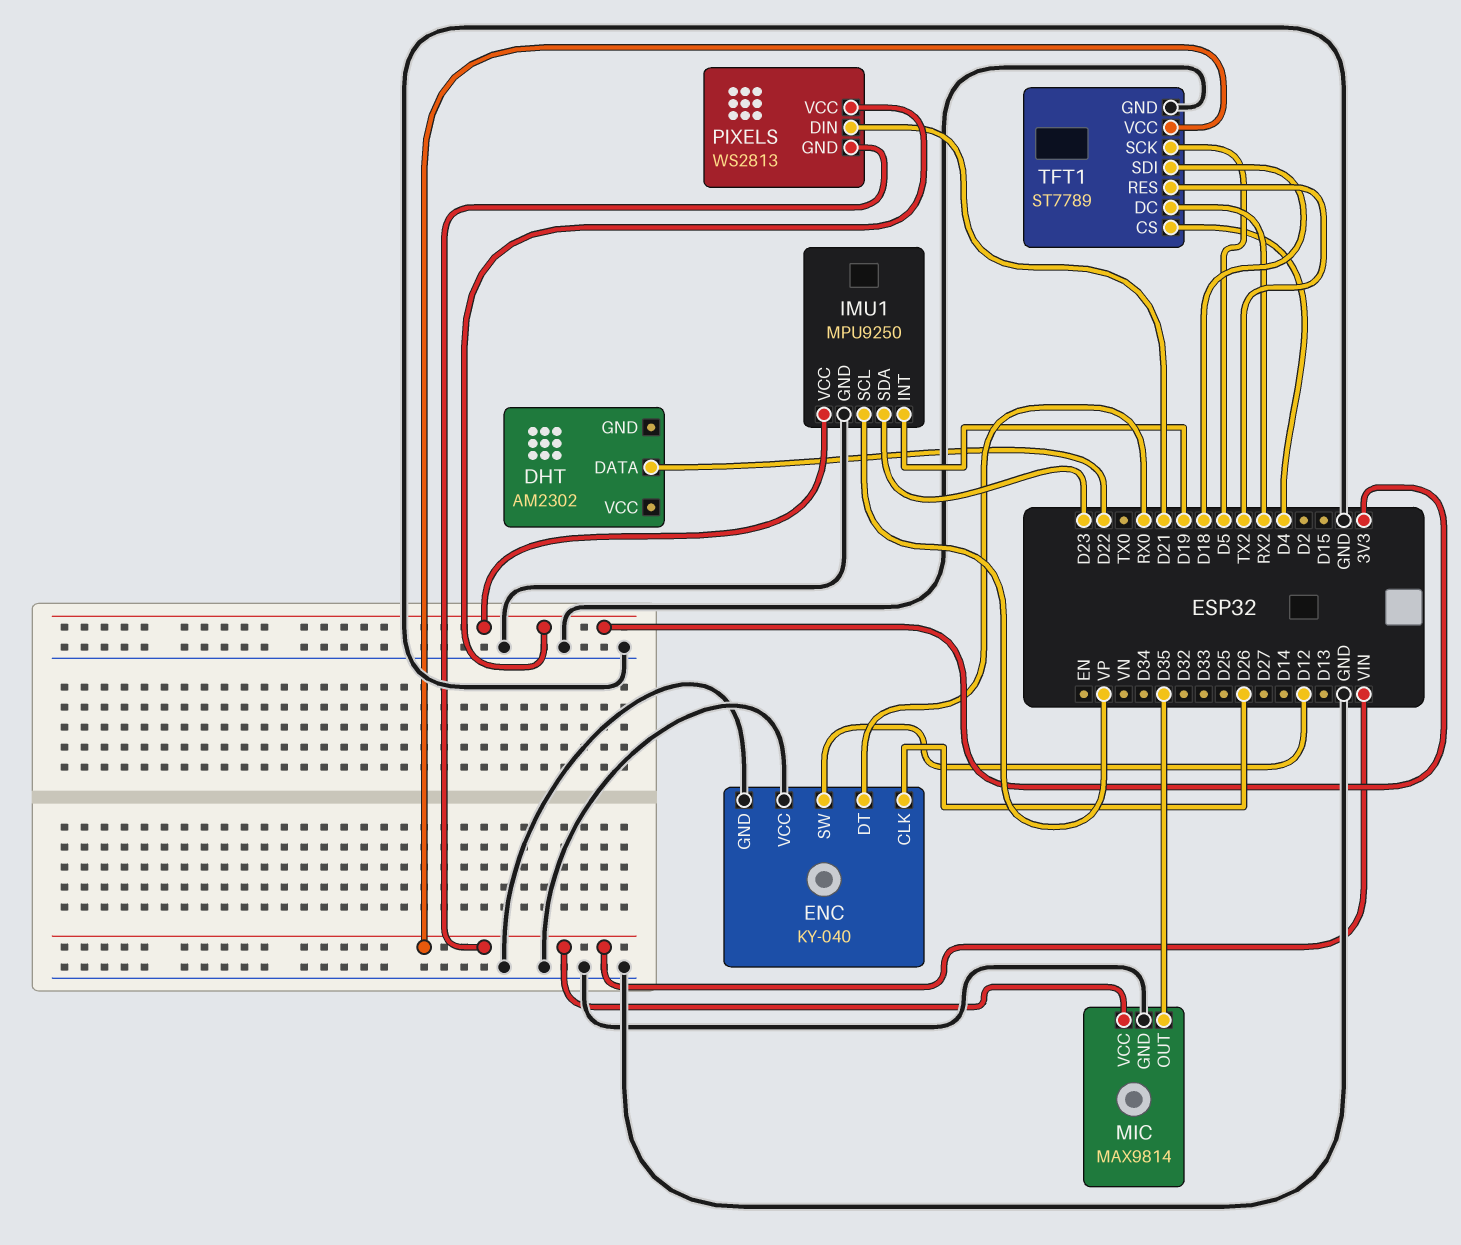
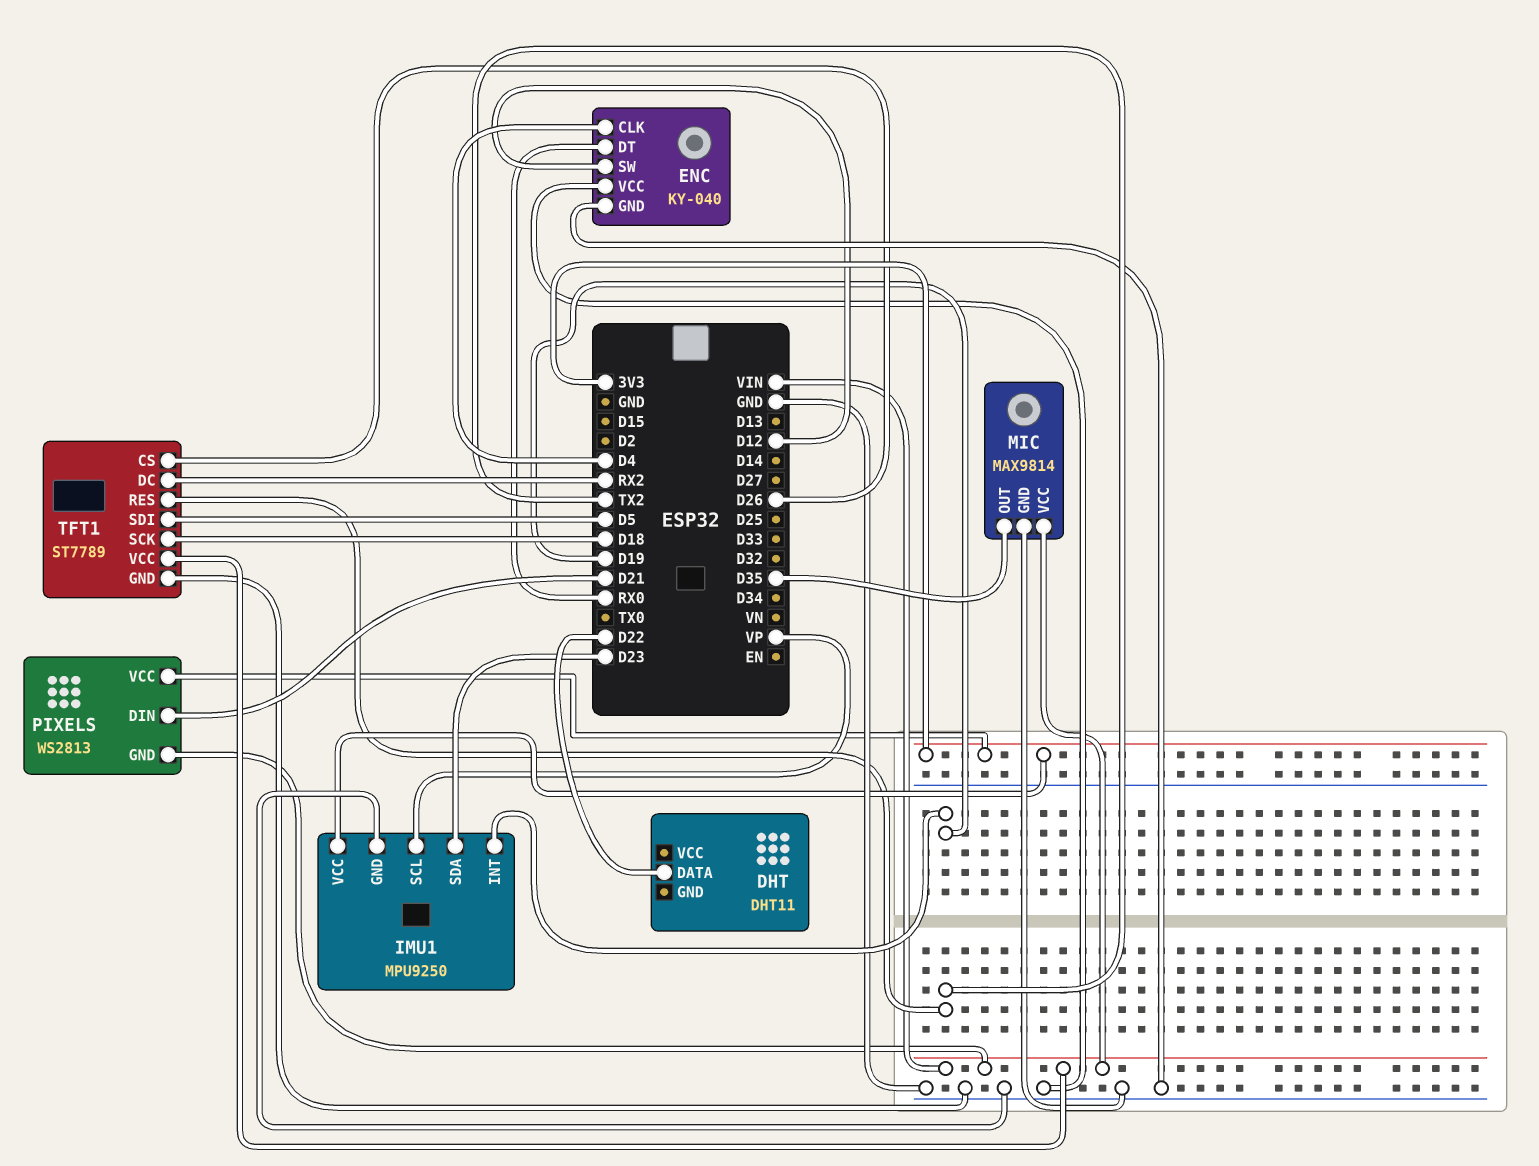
DHT: AM2302 -> DHT11
ENC pin CLK: D26 -> D4
TFT1 pin CS: D4 -> D26
TFT1 pin SCK: D5 -> D18
TFT1 pin SDI: D18 -> D5

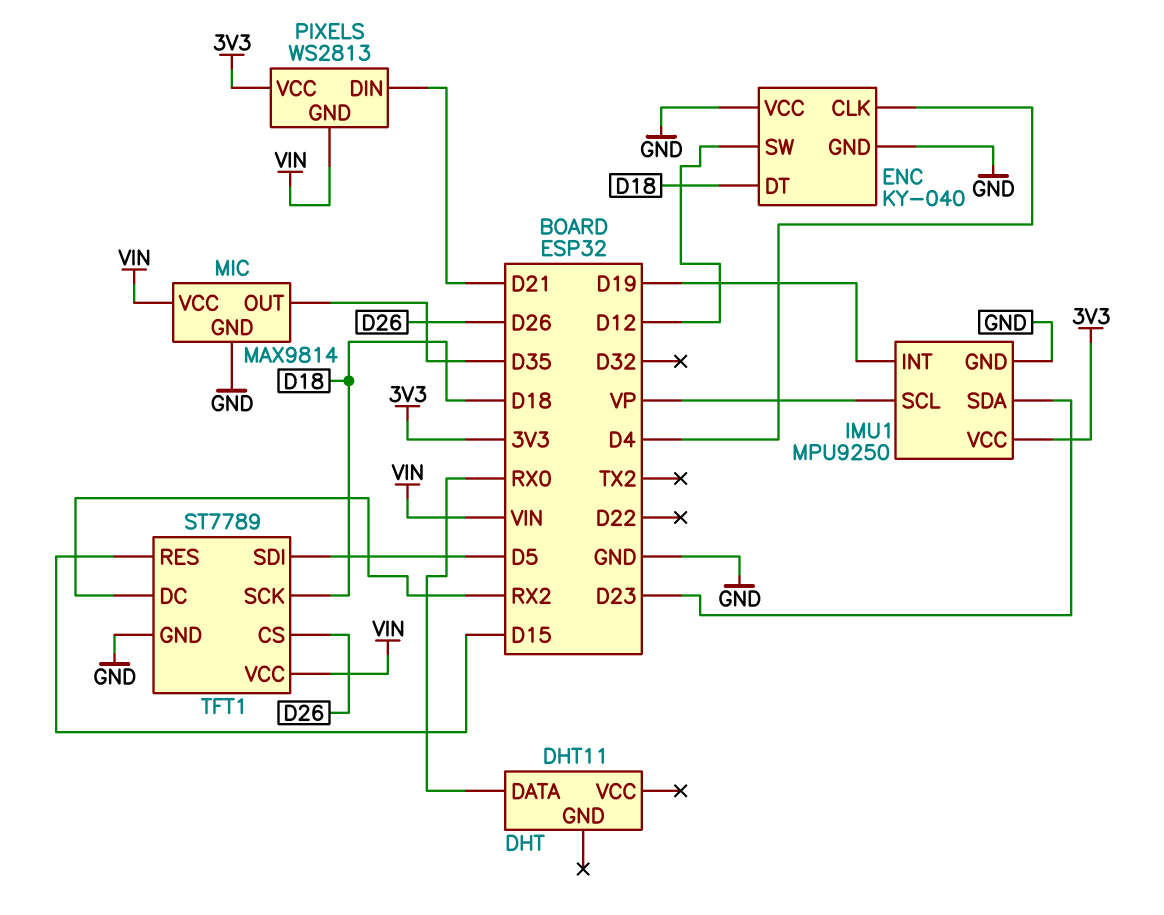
DHT pin DATA: D22 -> RX0
ENC pin DT: RX0 -> D18
TFT1 pin RES: TX2 -> D15

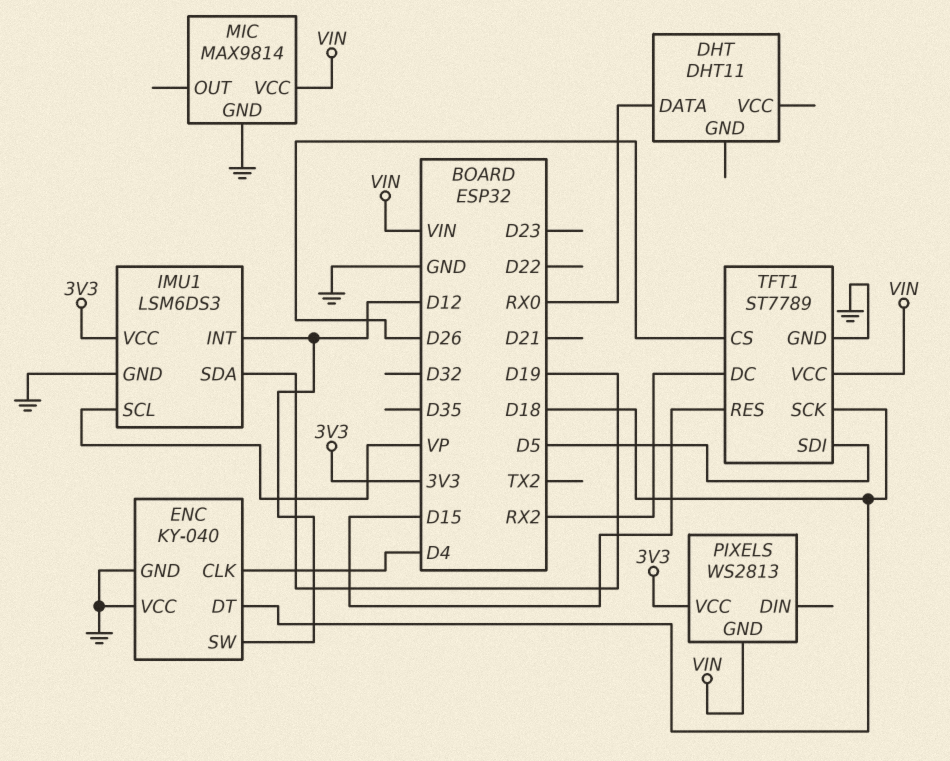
IMU1: MPU9250 -> LSM6DS3
IMU1 pin INT: D19 -> D12
IMU1 pin SDA: D23 -> D19
MIC pin OUT: D35 -> none
PIXELS pin DIN: D21 -> none

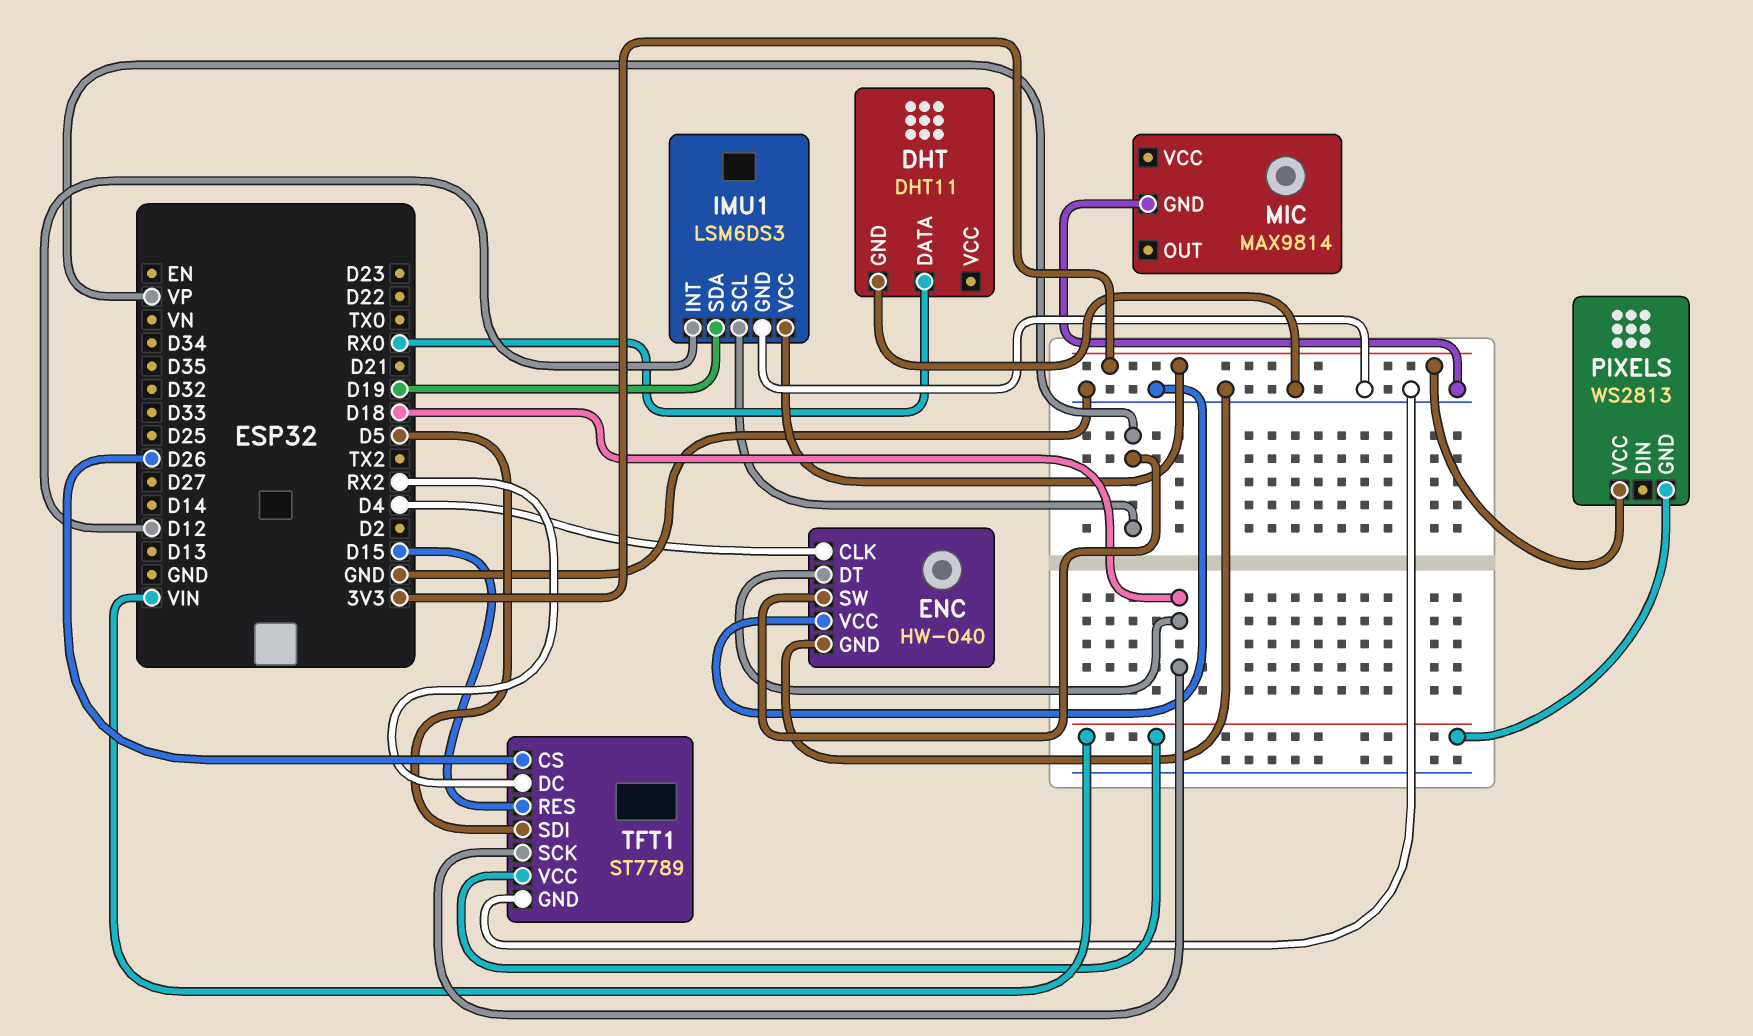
DHT pin GND: none -> GND
ENC: KY-040 -> HW-040
ENC pin SW: D12 -> VP
MIC pin VCC: VIN -> none

